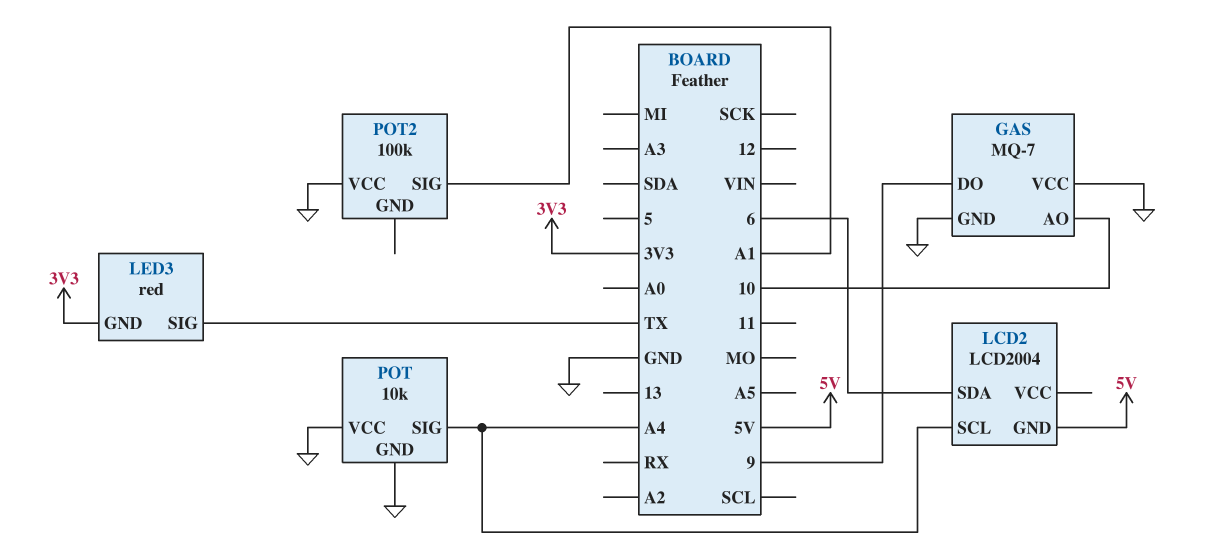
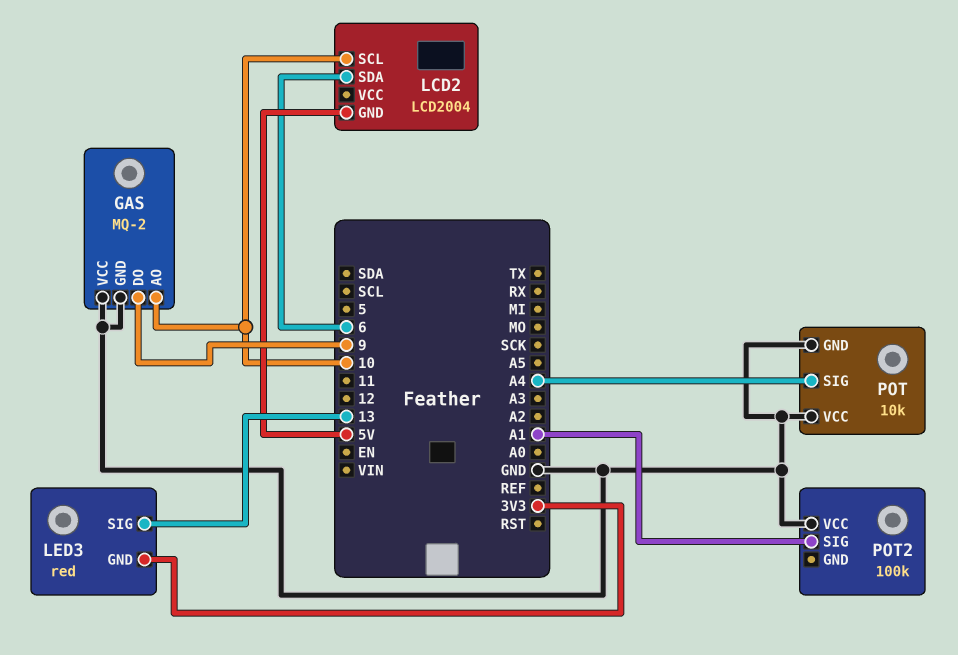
GAS: MQ-7 -> MQ-2
LCD2 pin SCL: A4 -> 10
LED3 pin SIG: TX -> 13

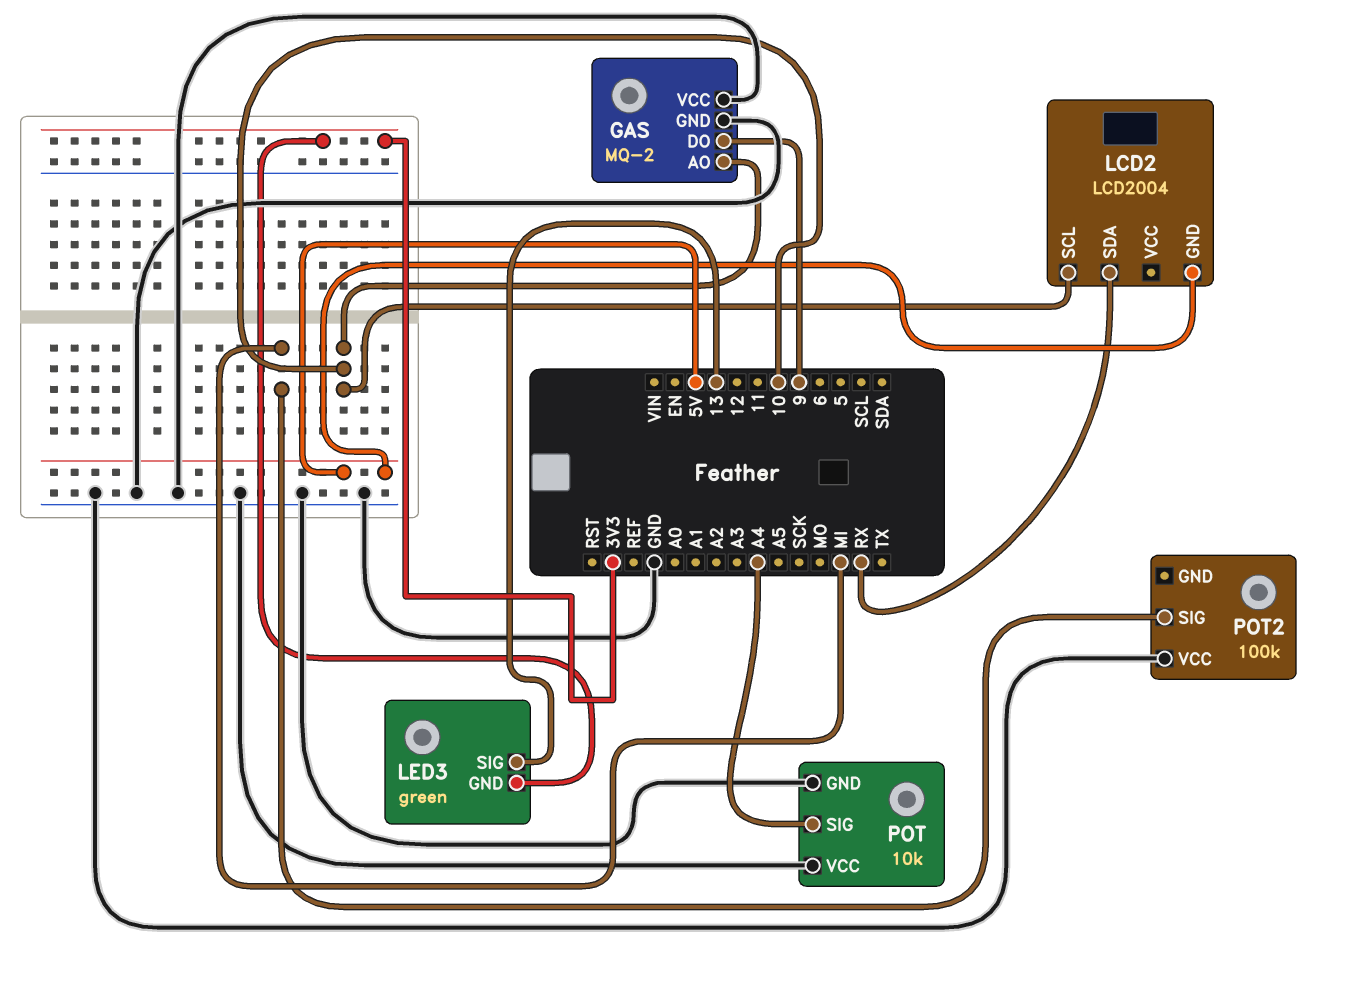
LCD2 pin SDA: 6 -> RX
LED3: red -> green
POT2 pin SIG: A1 -> MI

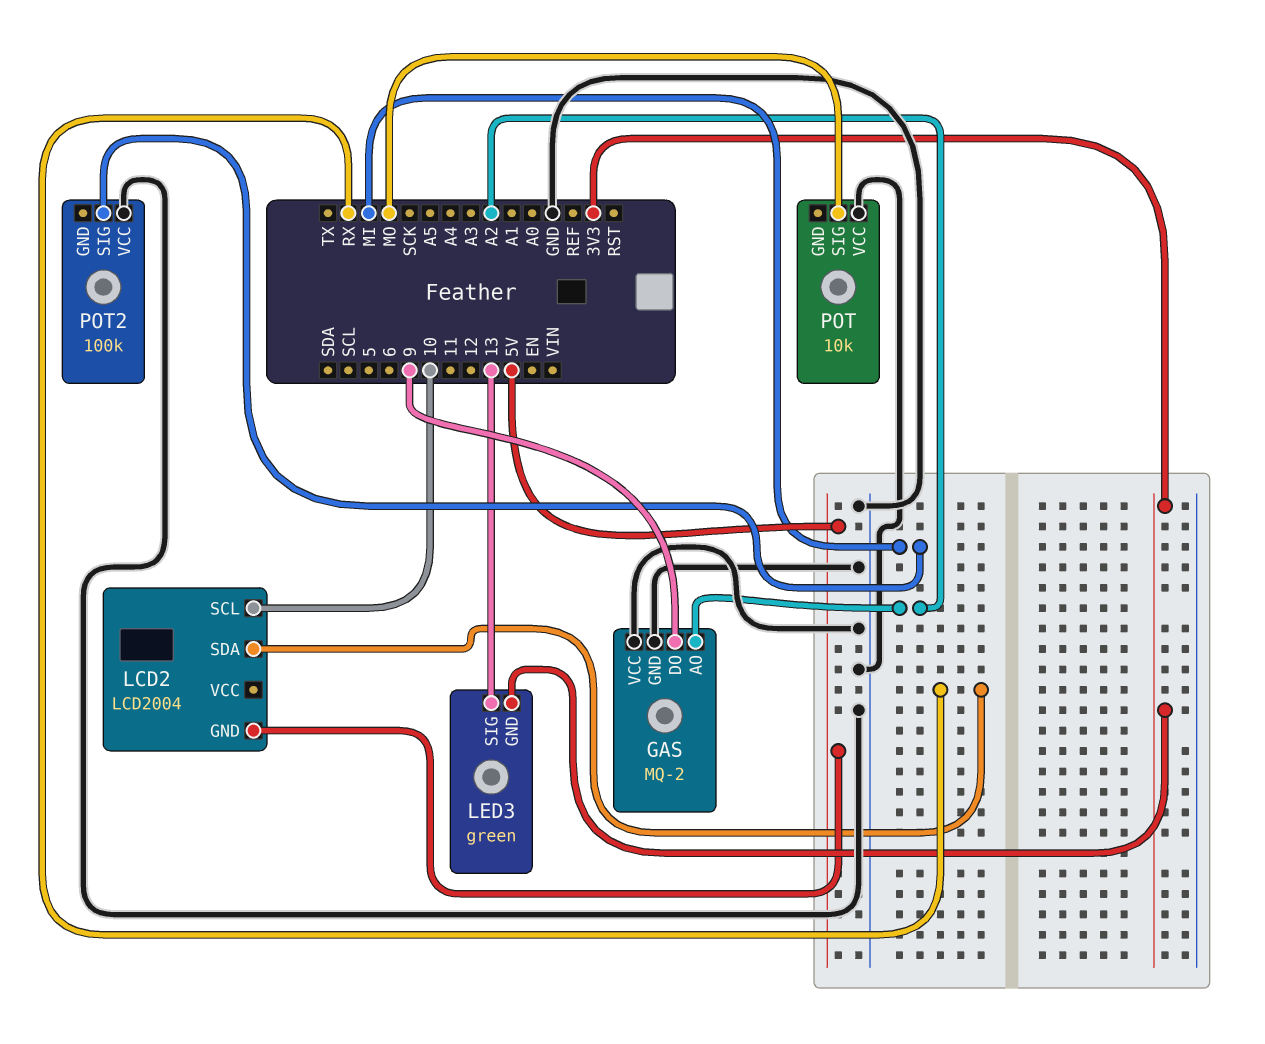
GAS pin AO: 10 -> A2
POT pin GND: GND -> none
POT pin SIG: A4 -> MO

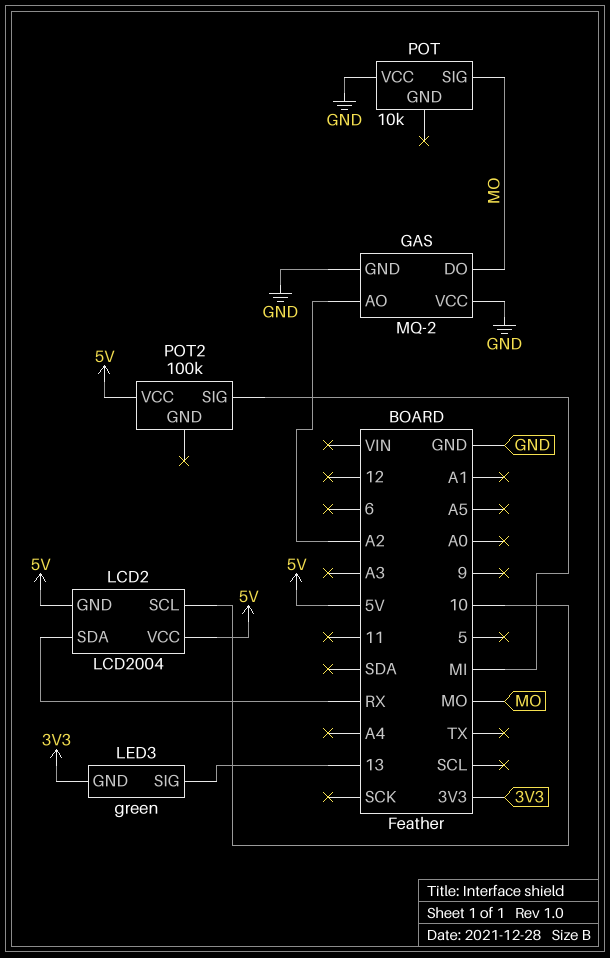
GAS pin DO: 9 -> MO
LCD2 pin VCC: none -> 5V
POT2 pin VCC: GND -> 5V

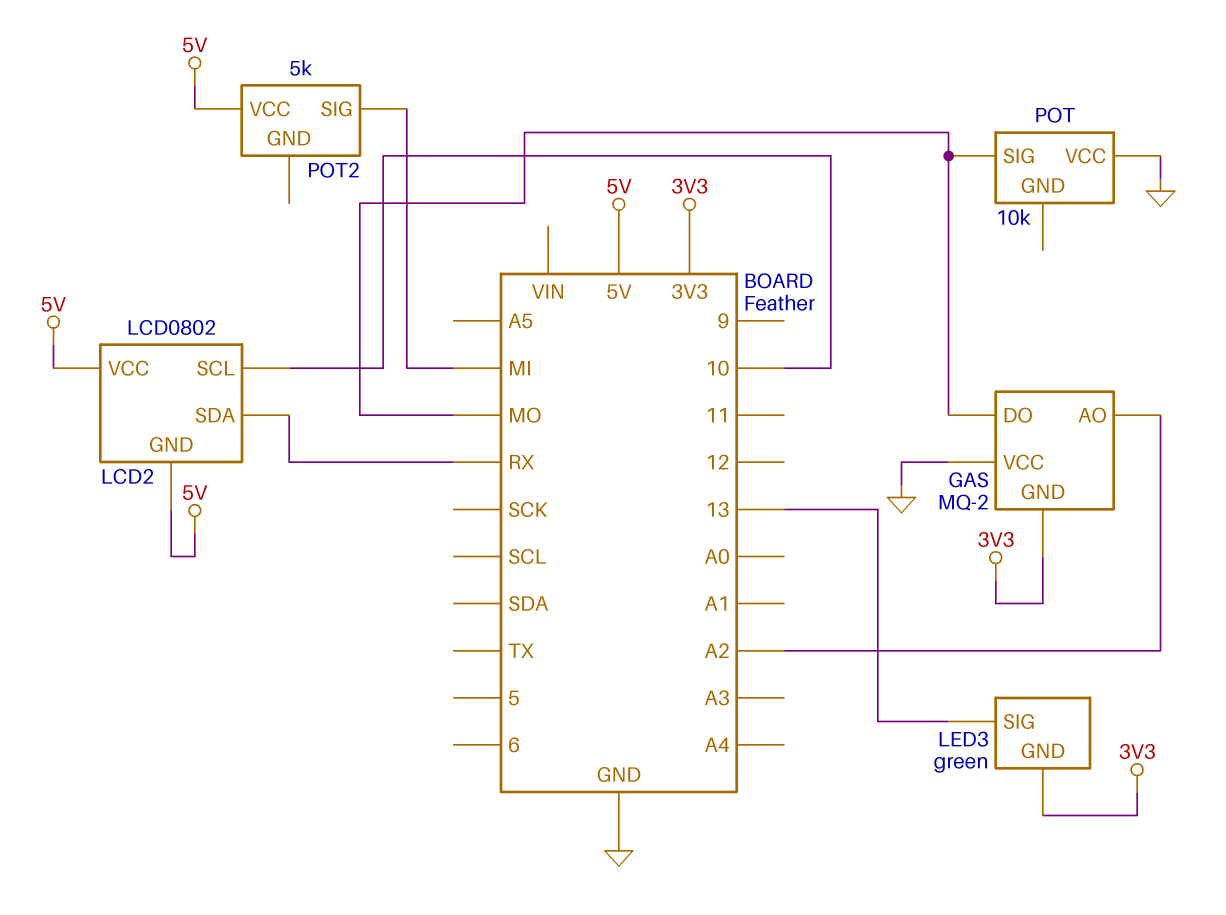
GAS pin GND: GND -> 3V3
LCD2: LCD2004 -> LCD0802
POT2: 100k -> 5k

